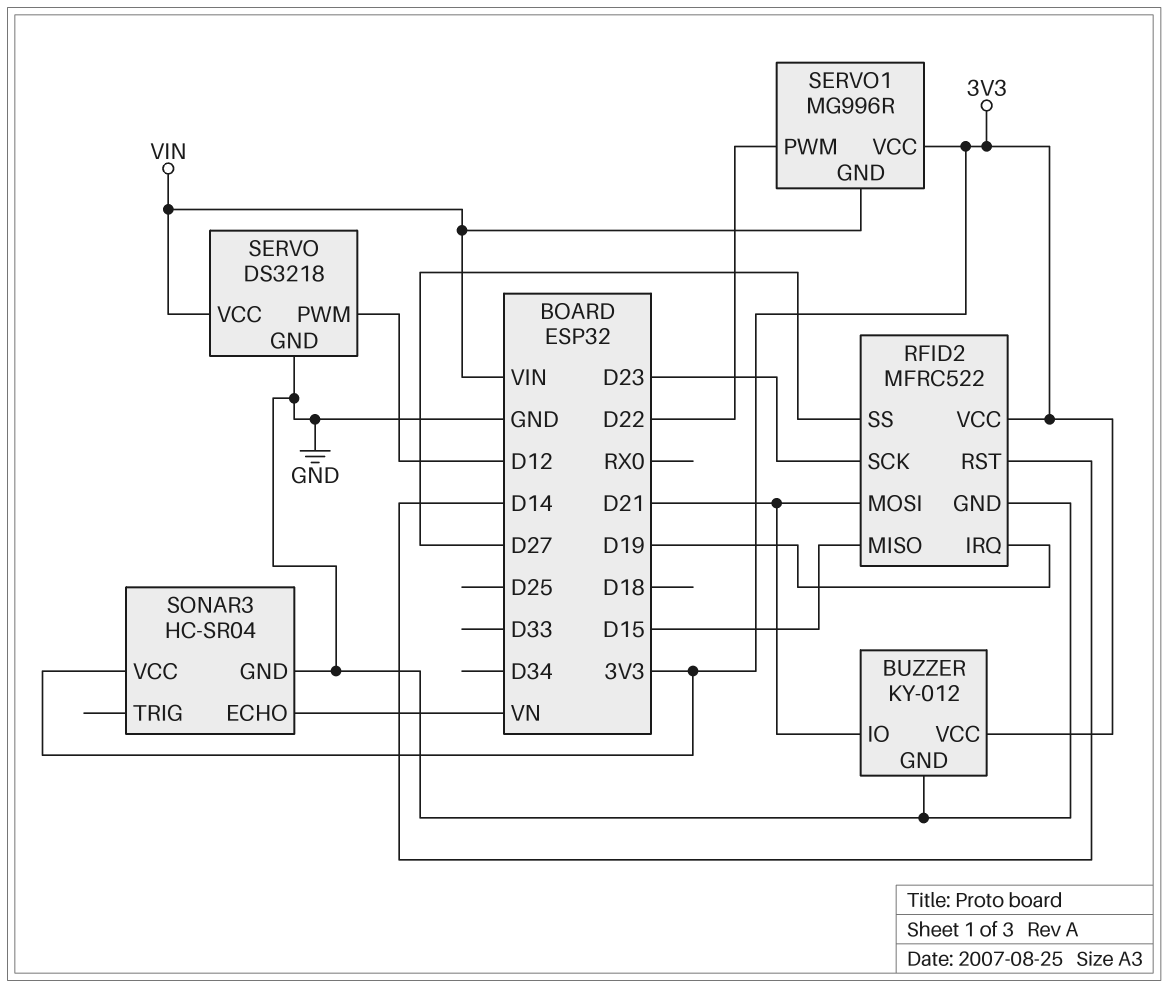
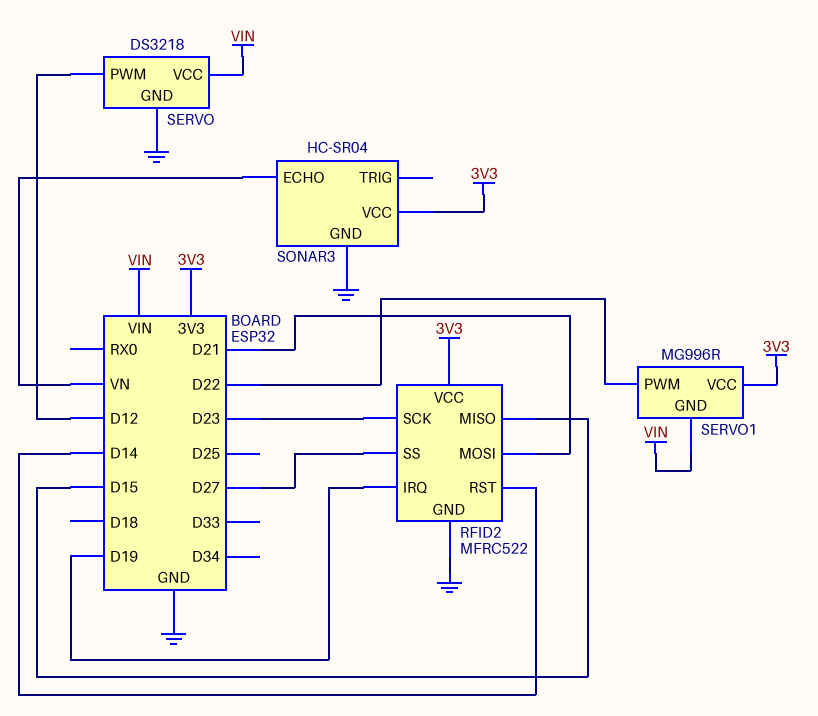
BUZZER: KY-012 -> none
BUZZER pin GND: GND -> none
BUZZER pin IO: D21 -> none
BUZZER pin VCC: 3V3 -> none

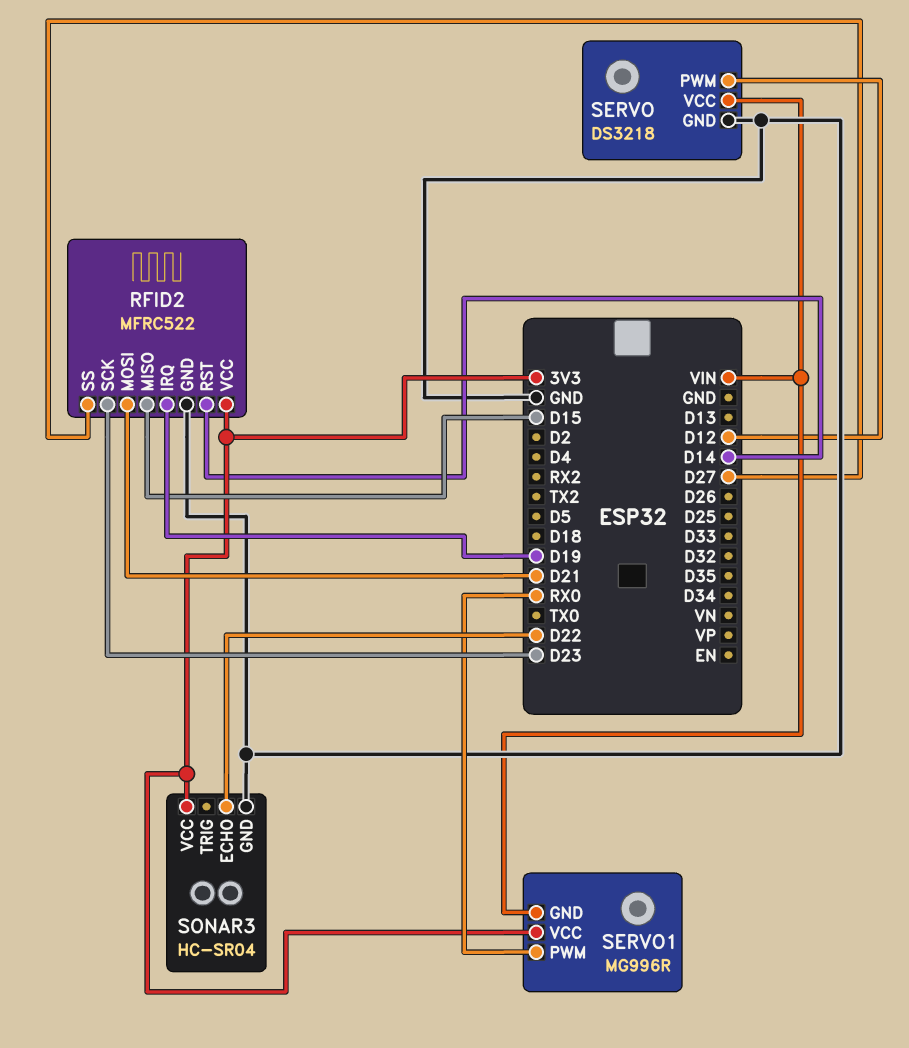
SERVO1 pin PWM: D22 -> RX0
SONAR3 pin ECHO: VN -> D22

